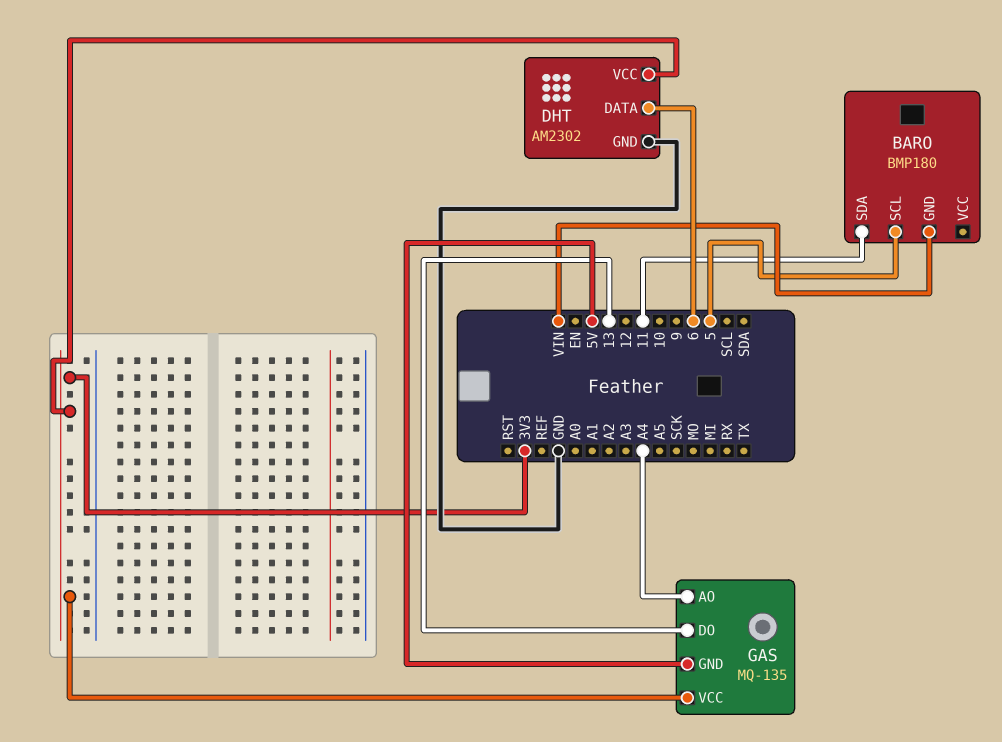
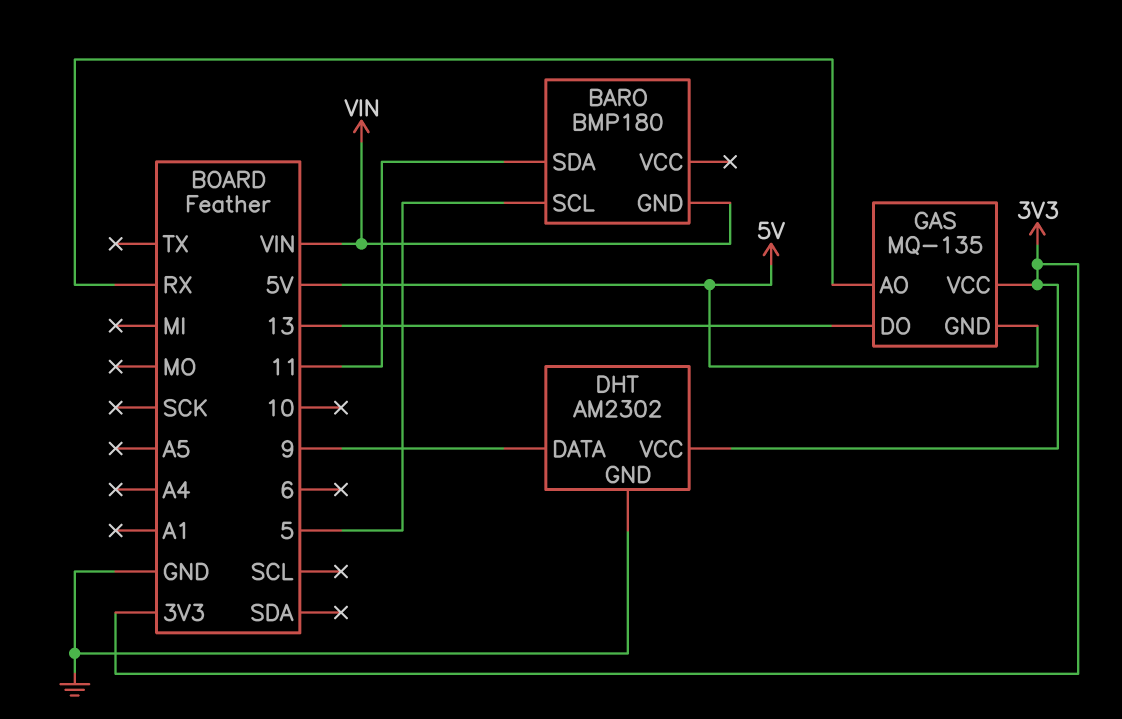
DHT pin DATA: 6 -> 9
GAS pin AO: A4 -> RX

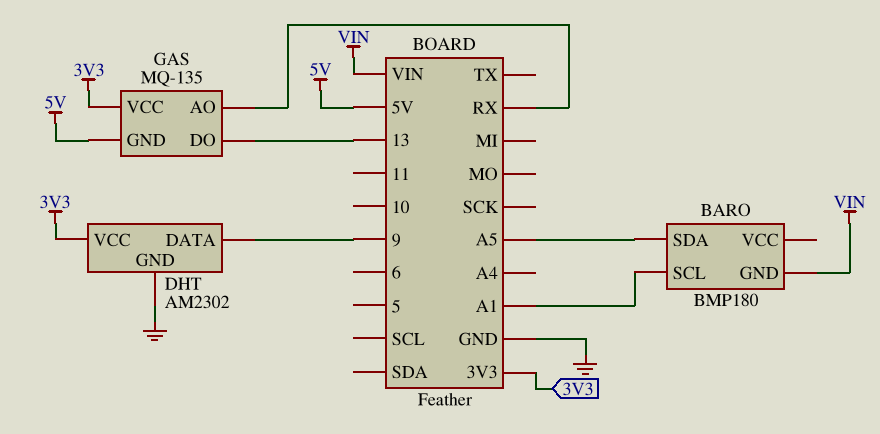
BARO pin SCL: 5 -> A1
BARO pin SDA: 11 -> A5

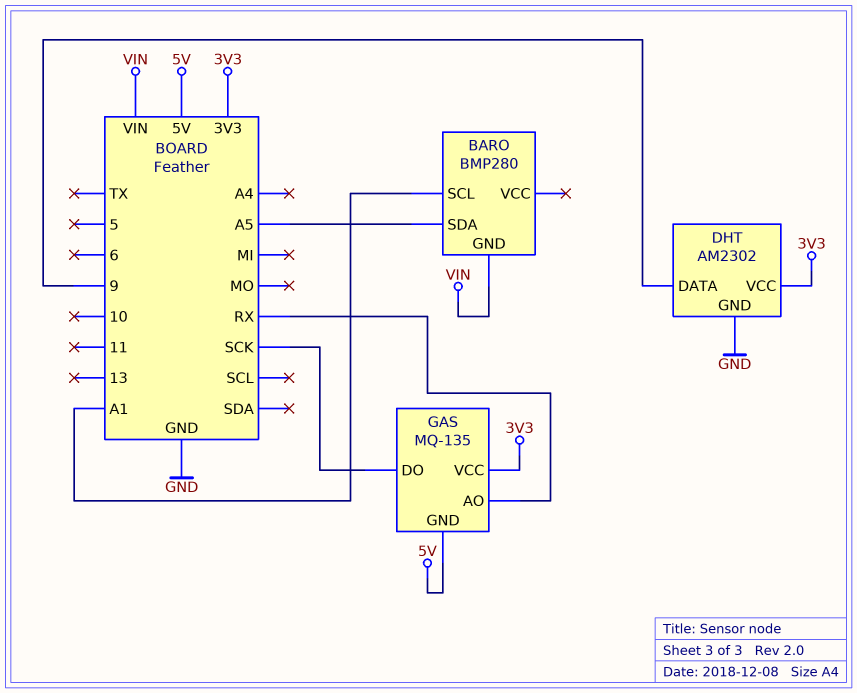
BARO: BMP180 -> BMP280
GAS pin DO: 13 -> SCK

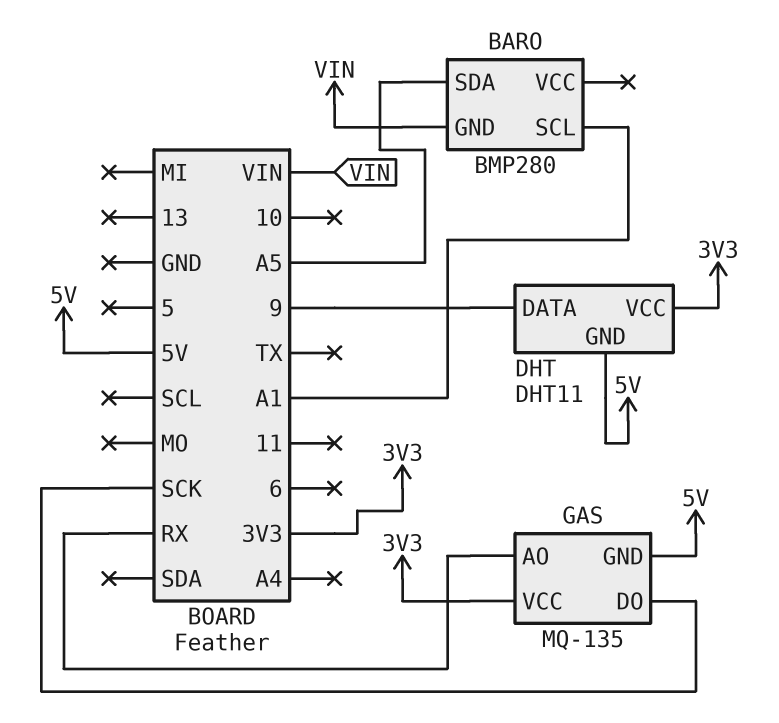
DHT: AM2302 -> DHT11
DHT pin GND: GND -> 5V

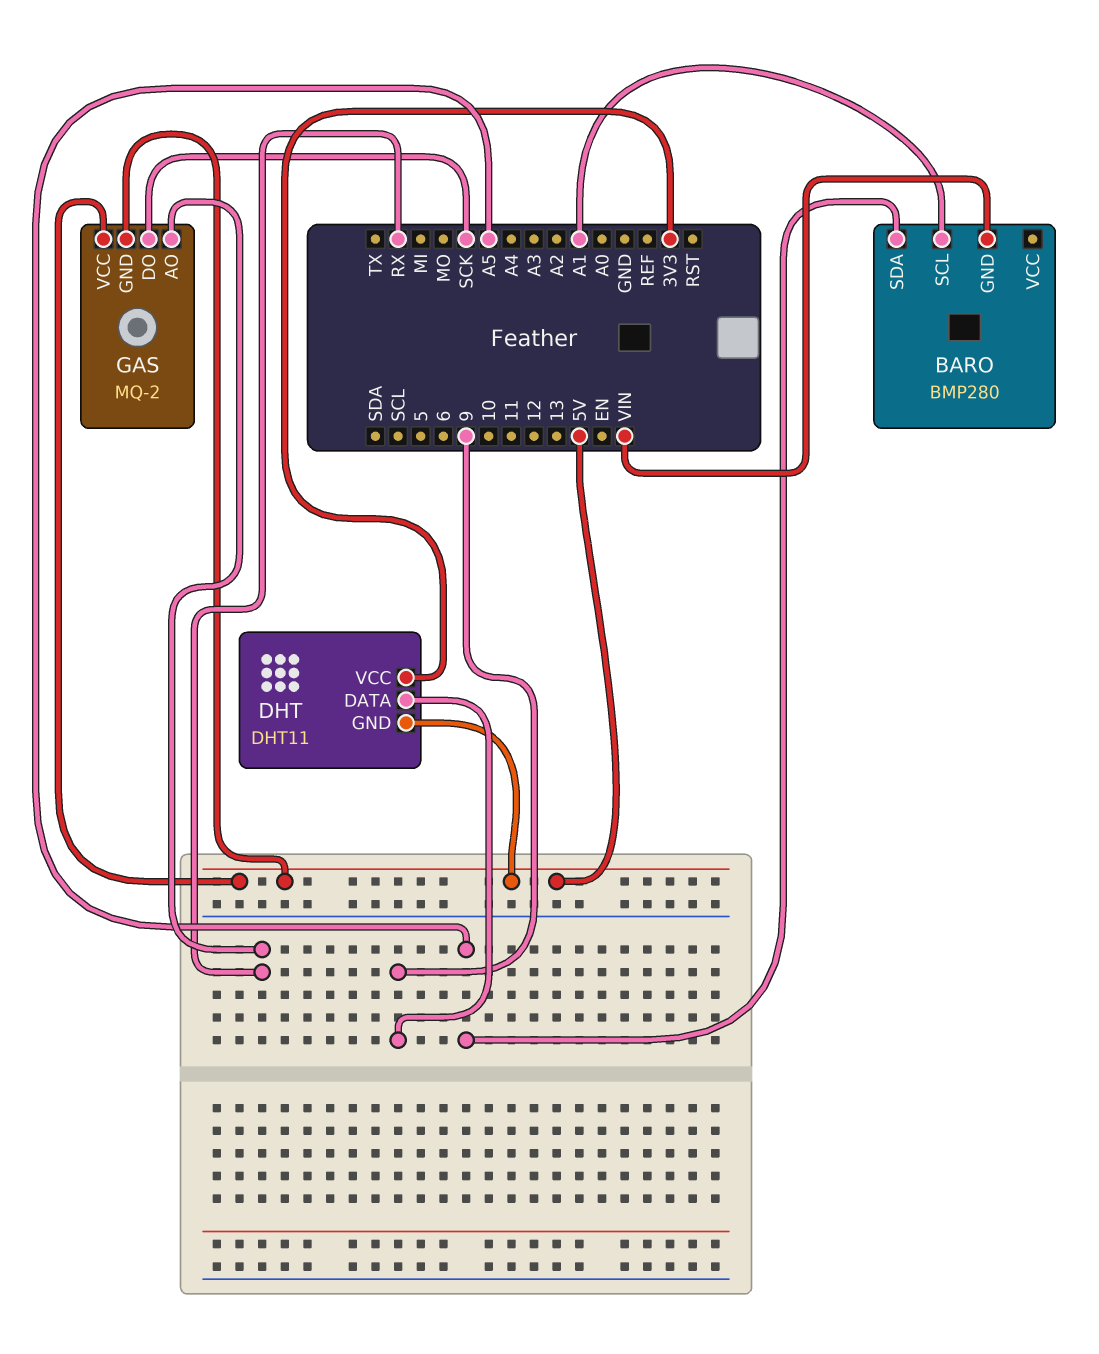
GAS: MQ-135 -> MQ-2
GAS pin VCC: 3V3 -> 5V

